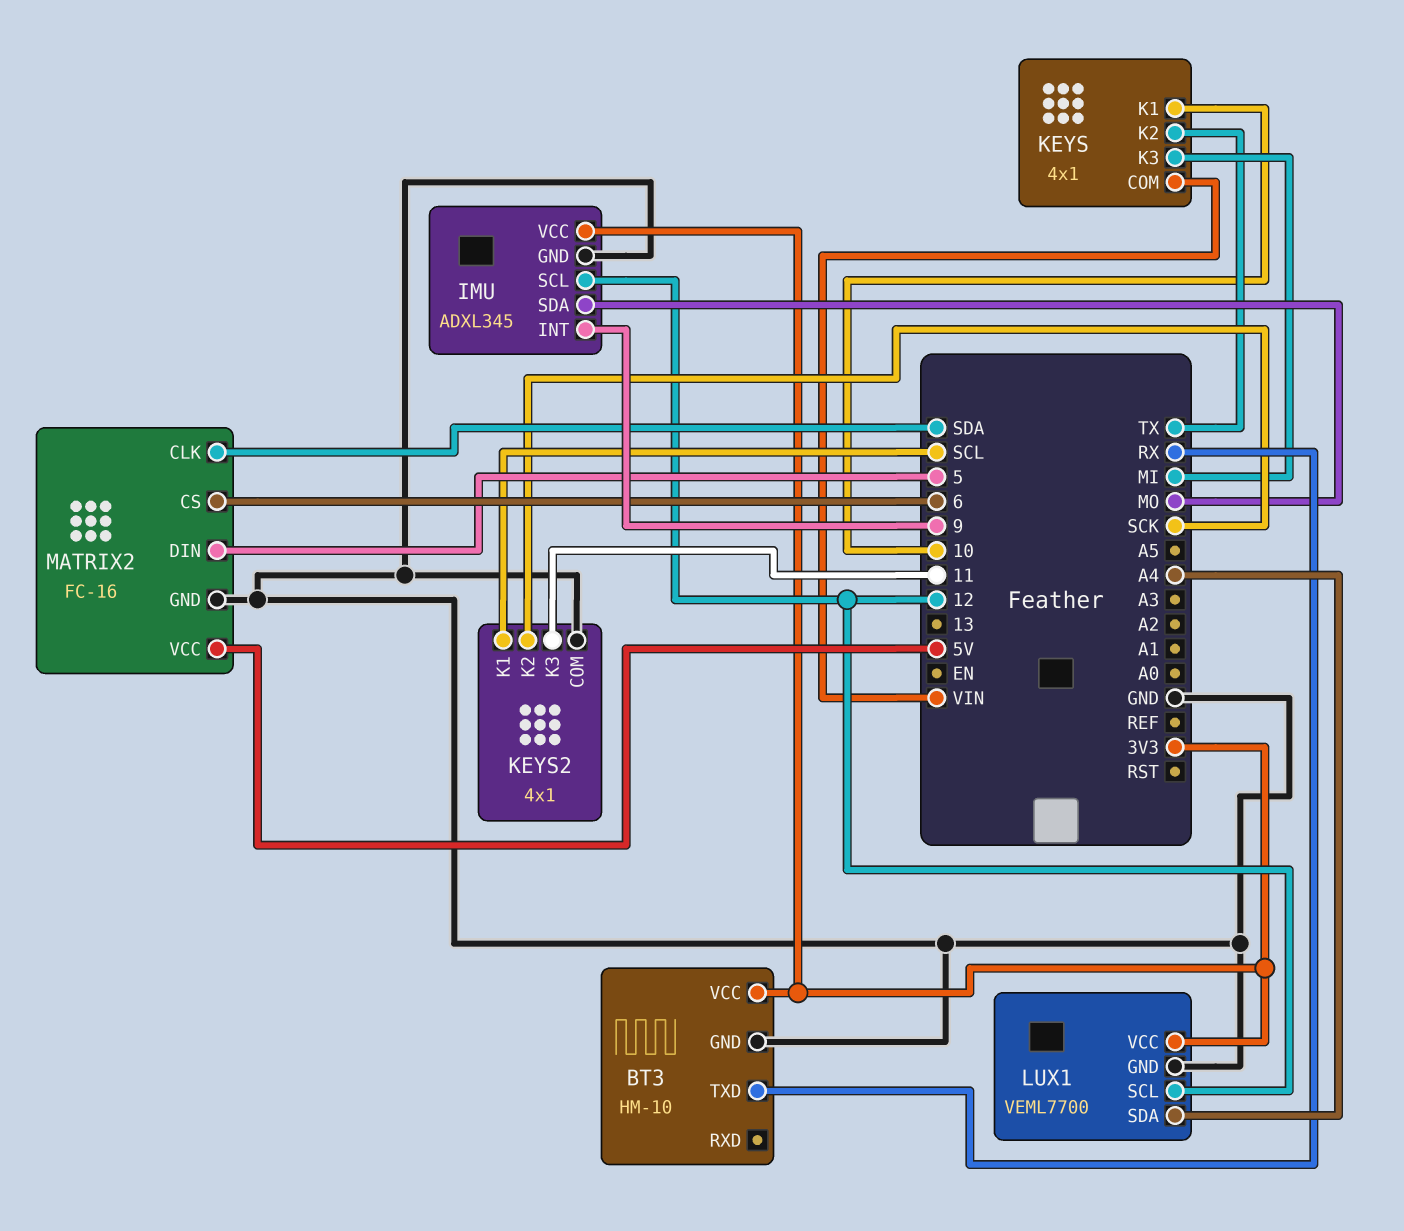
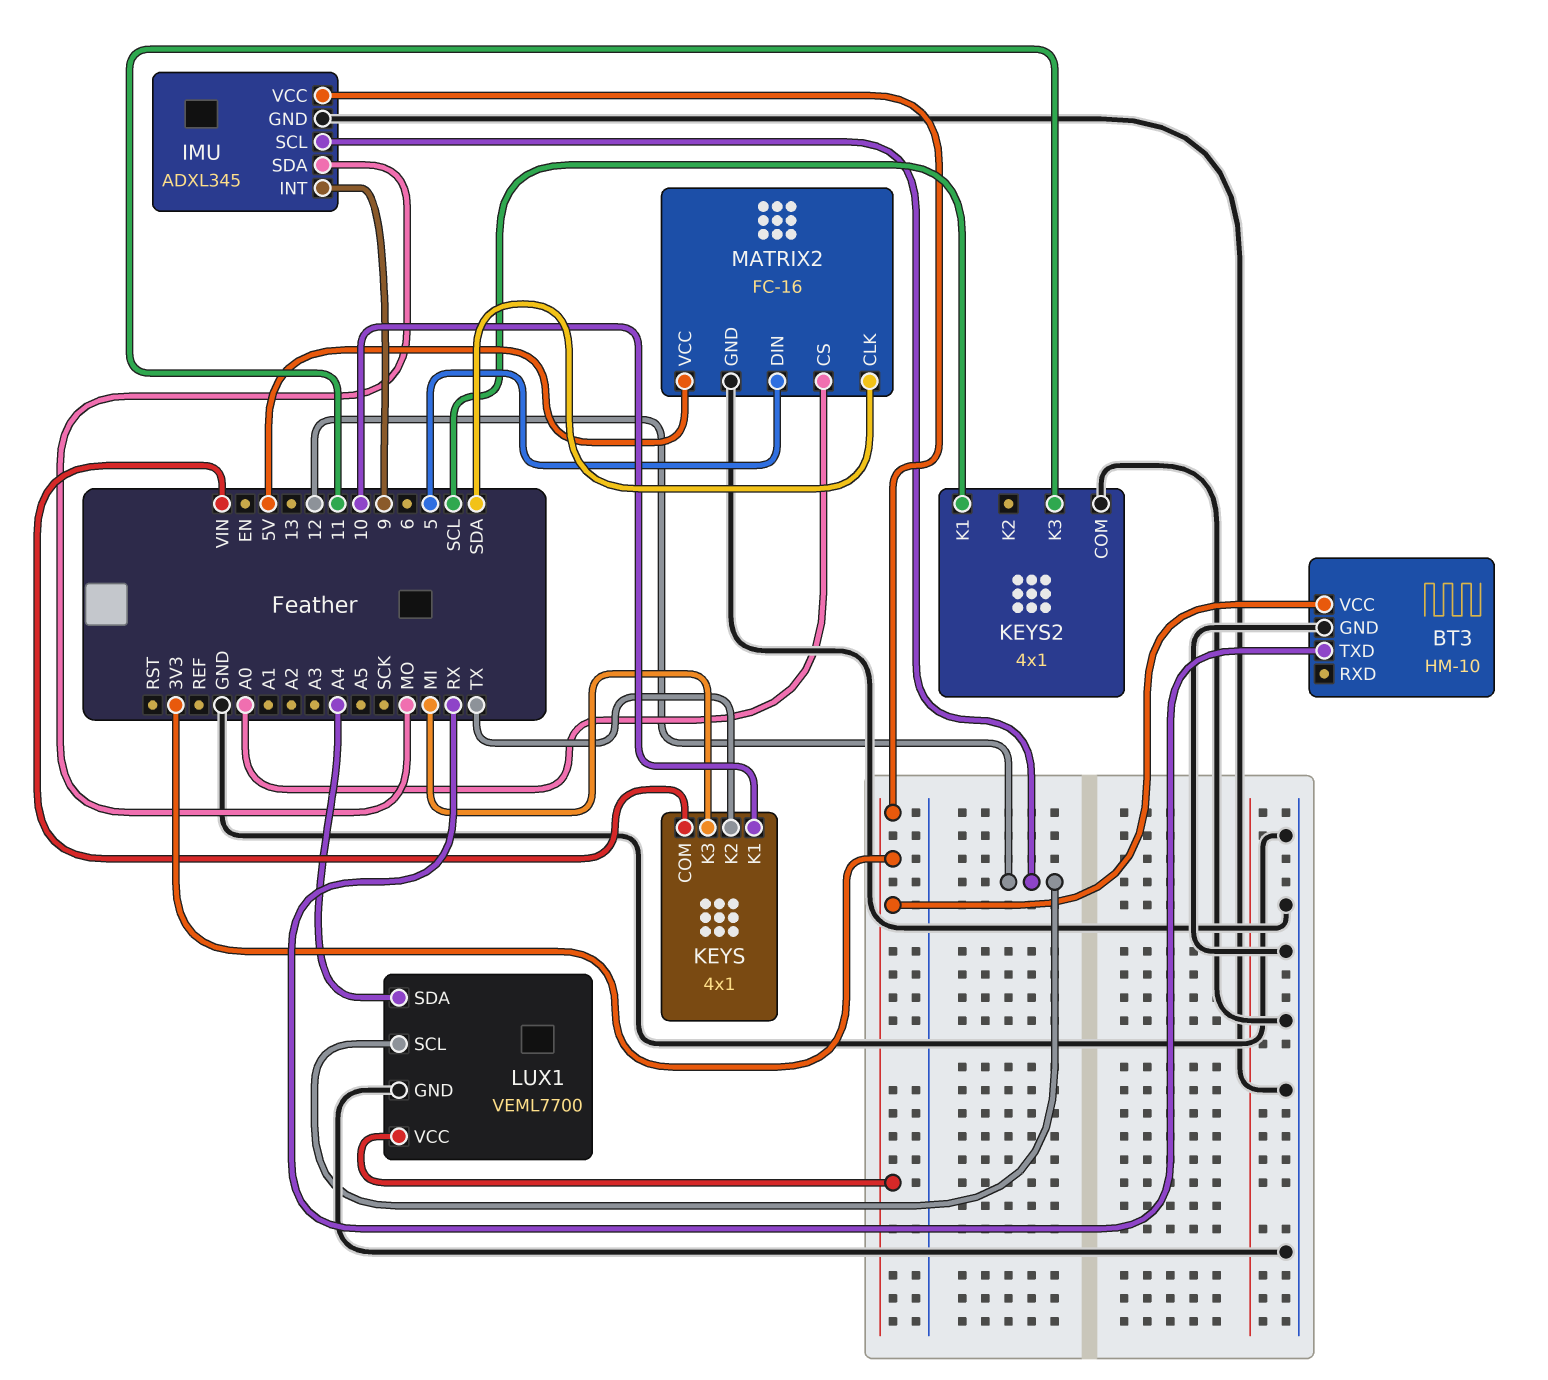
KEYS2 pin K2: SCK -> none
MATRIX2 pin CS: 6 -> A0

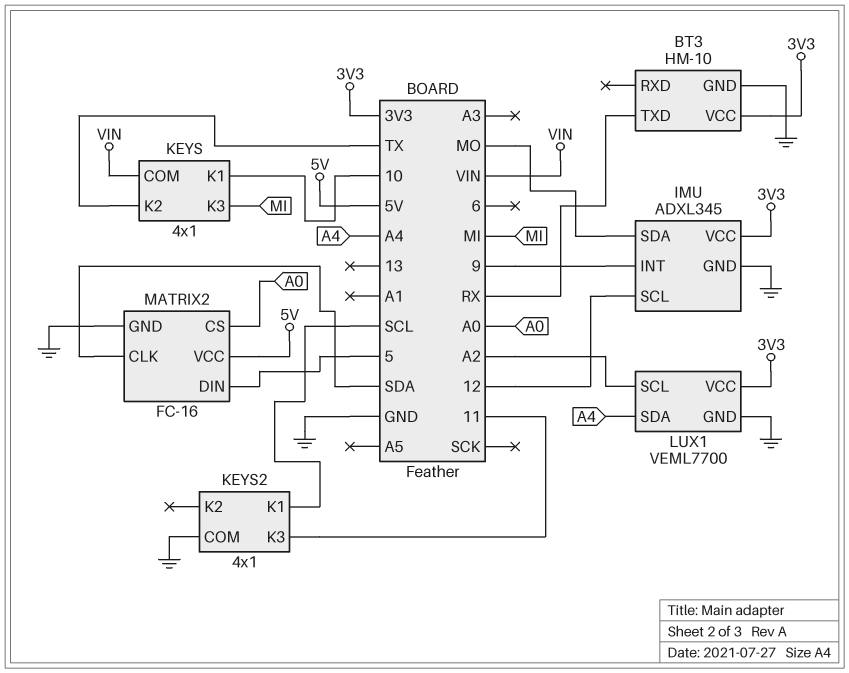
LUX1 pin SCL: 12 -> A2

